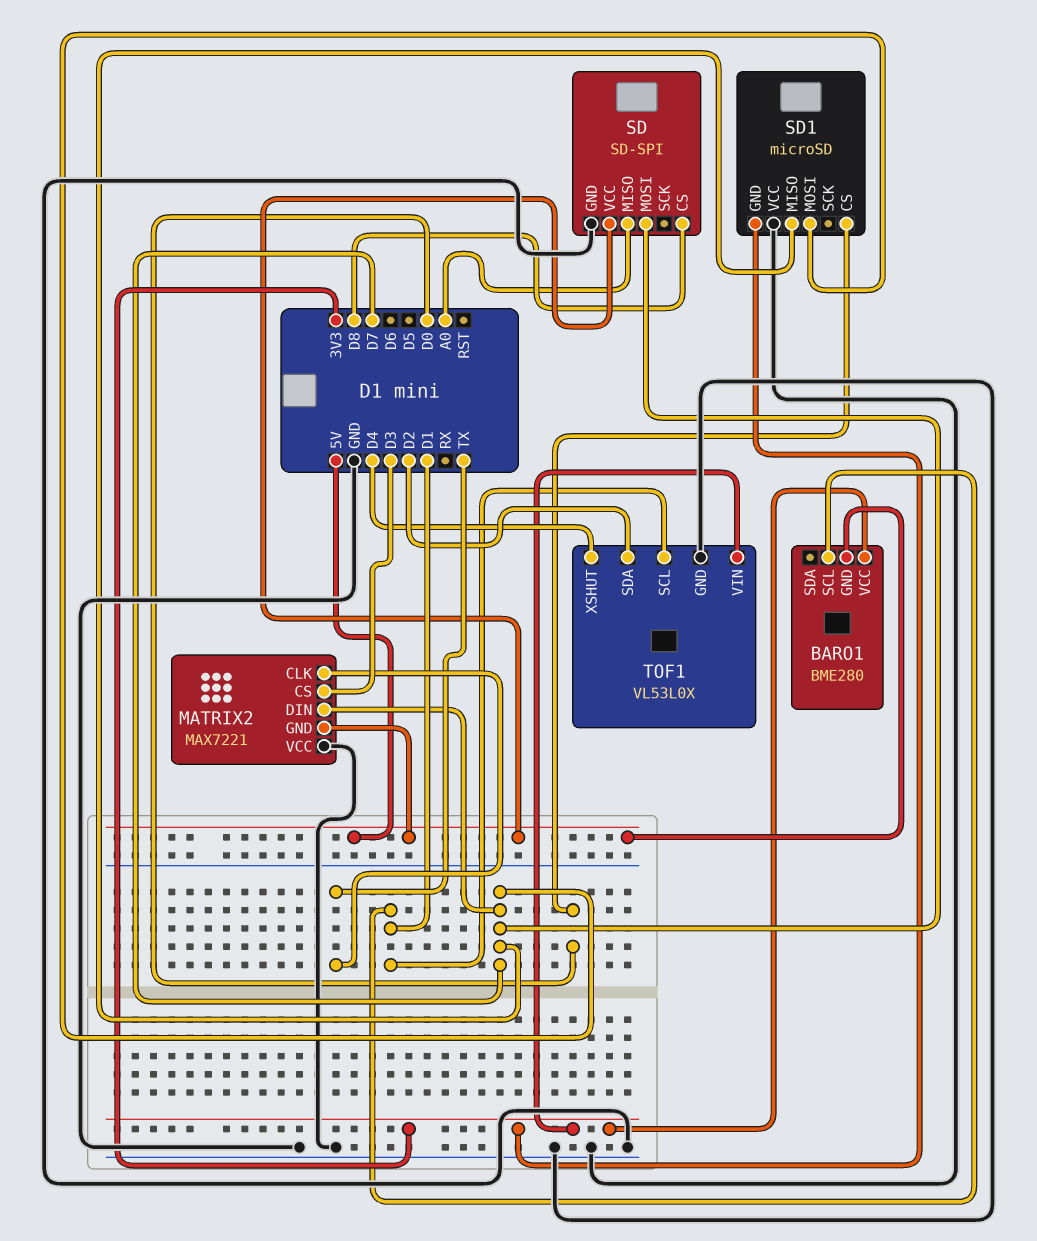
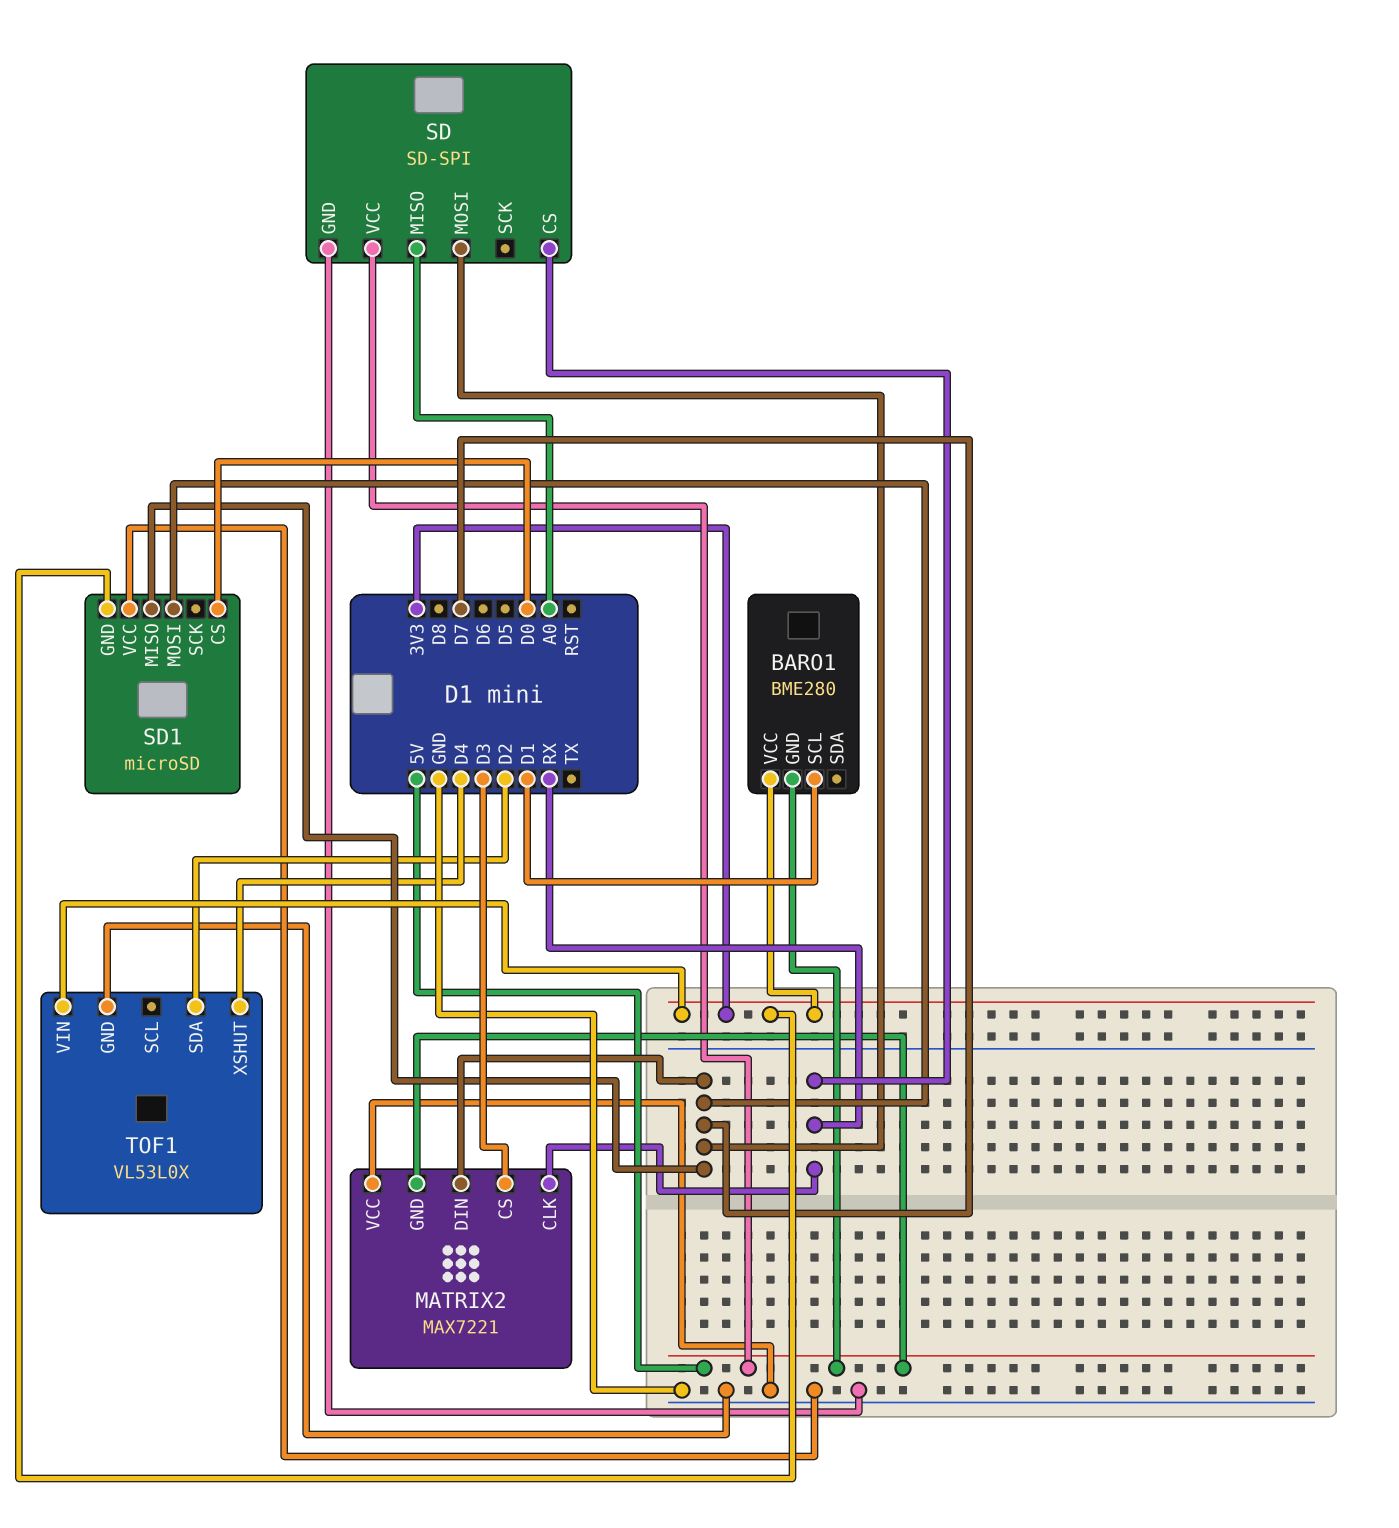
MATRIX2 pin CLK: TX -> RX
SD pin CS: D8 -> RX
TOF1 pin SCL: D1 -> none

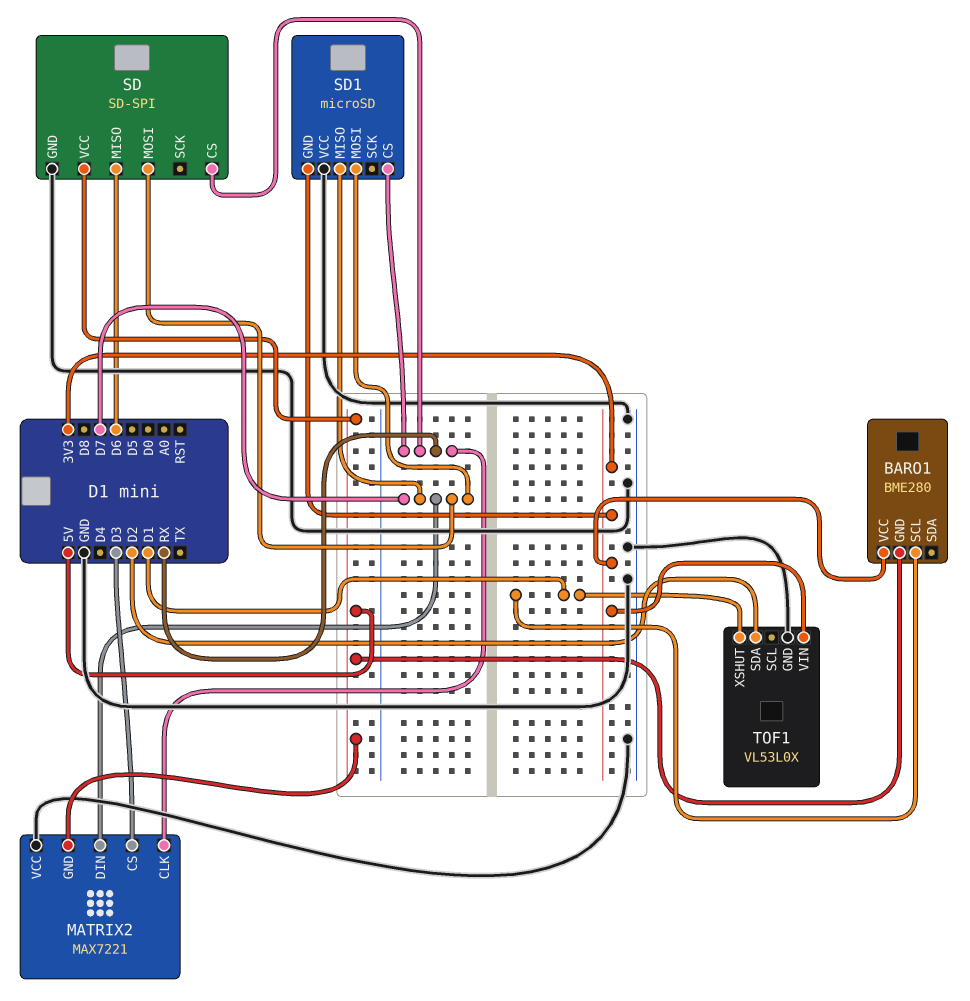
SD pin MISO: A0 -> D6
SD1 pin CS: D0 -> RX
TOF1 pin XSHUT: D4 -> D1

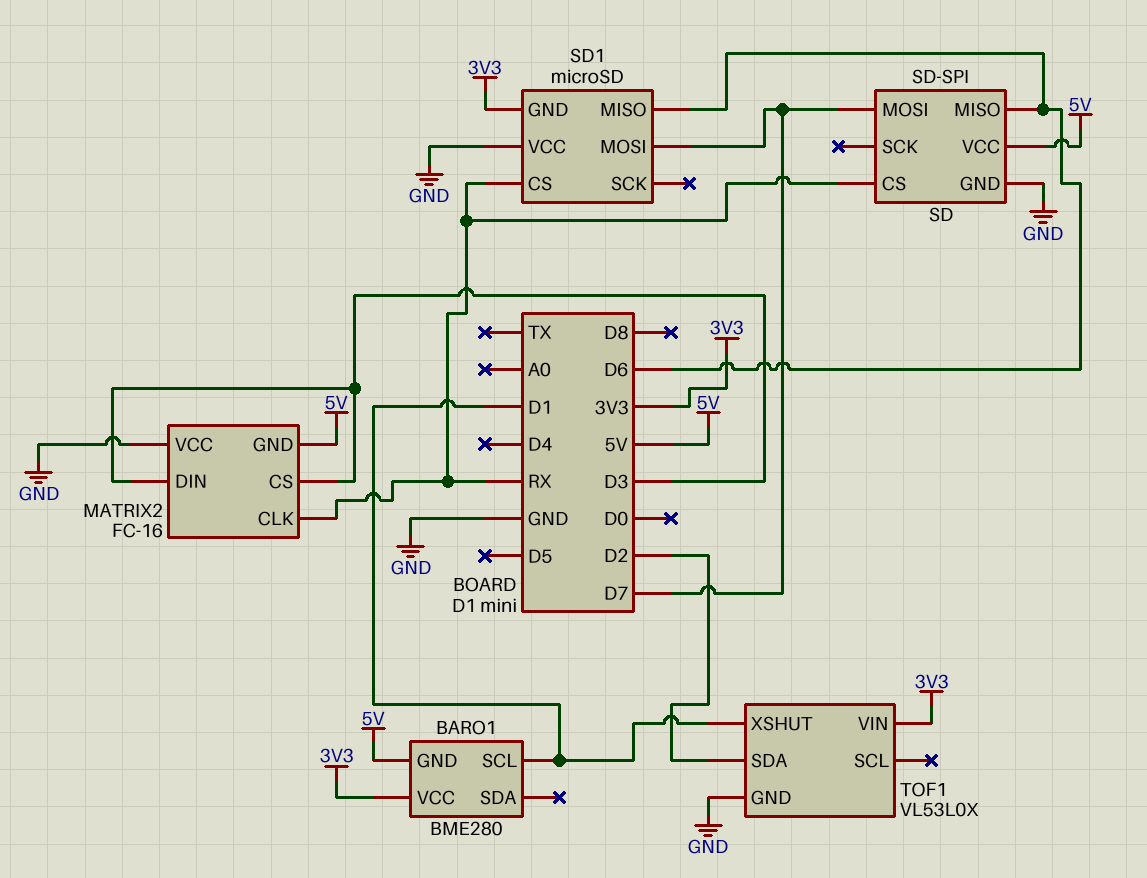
MATRIX2: MAX7221 -> FC-16
MATRIX2 pin DIN: D7 -> D3
SD1 pin MISO: D7 -> D6

